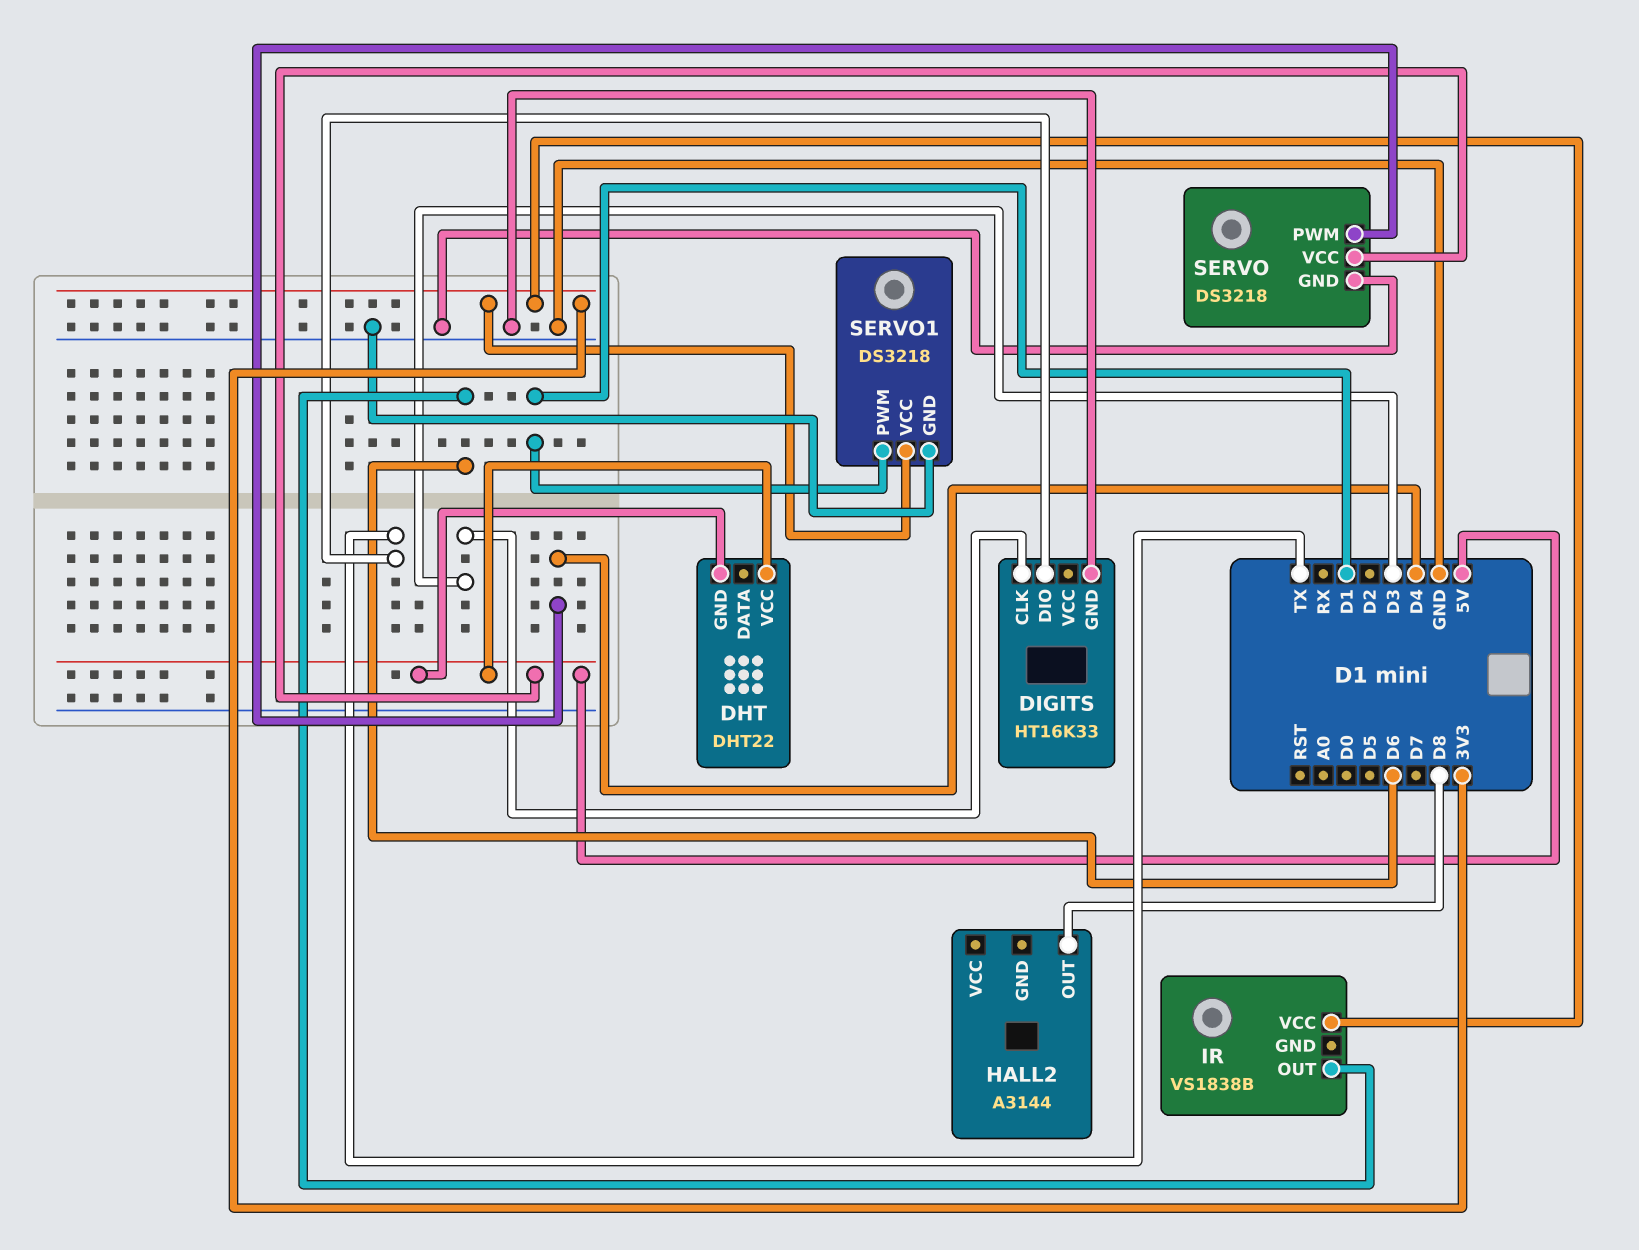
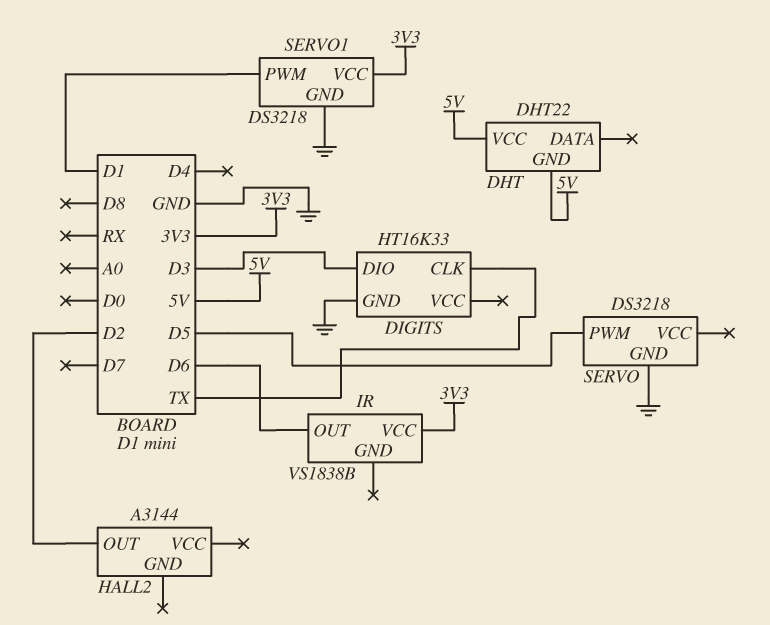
DIGITS pin CLK: D3 -> TX
DIGITS pin DIO: TX -> D3
HALL2 pin OUT: D8 -> D2
SERVO pin PWM: D4 -> D5
SERVO pin VCC: 5V -> none

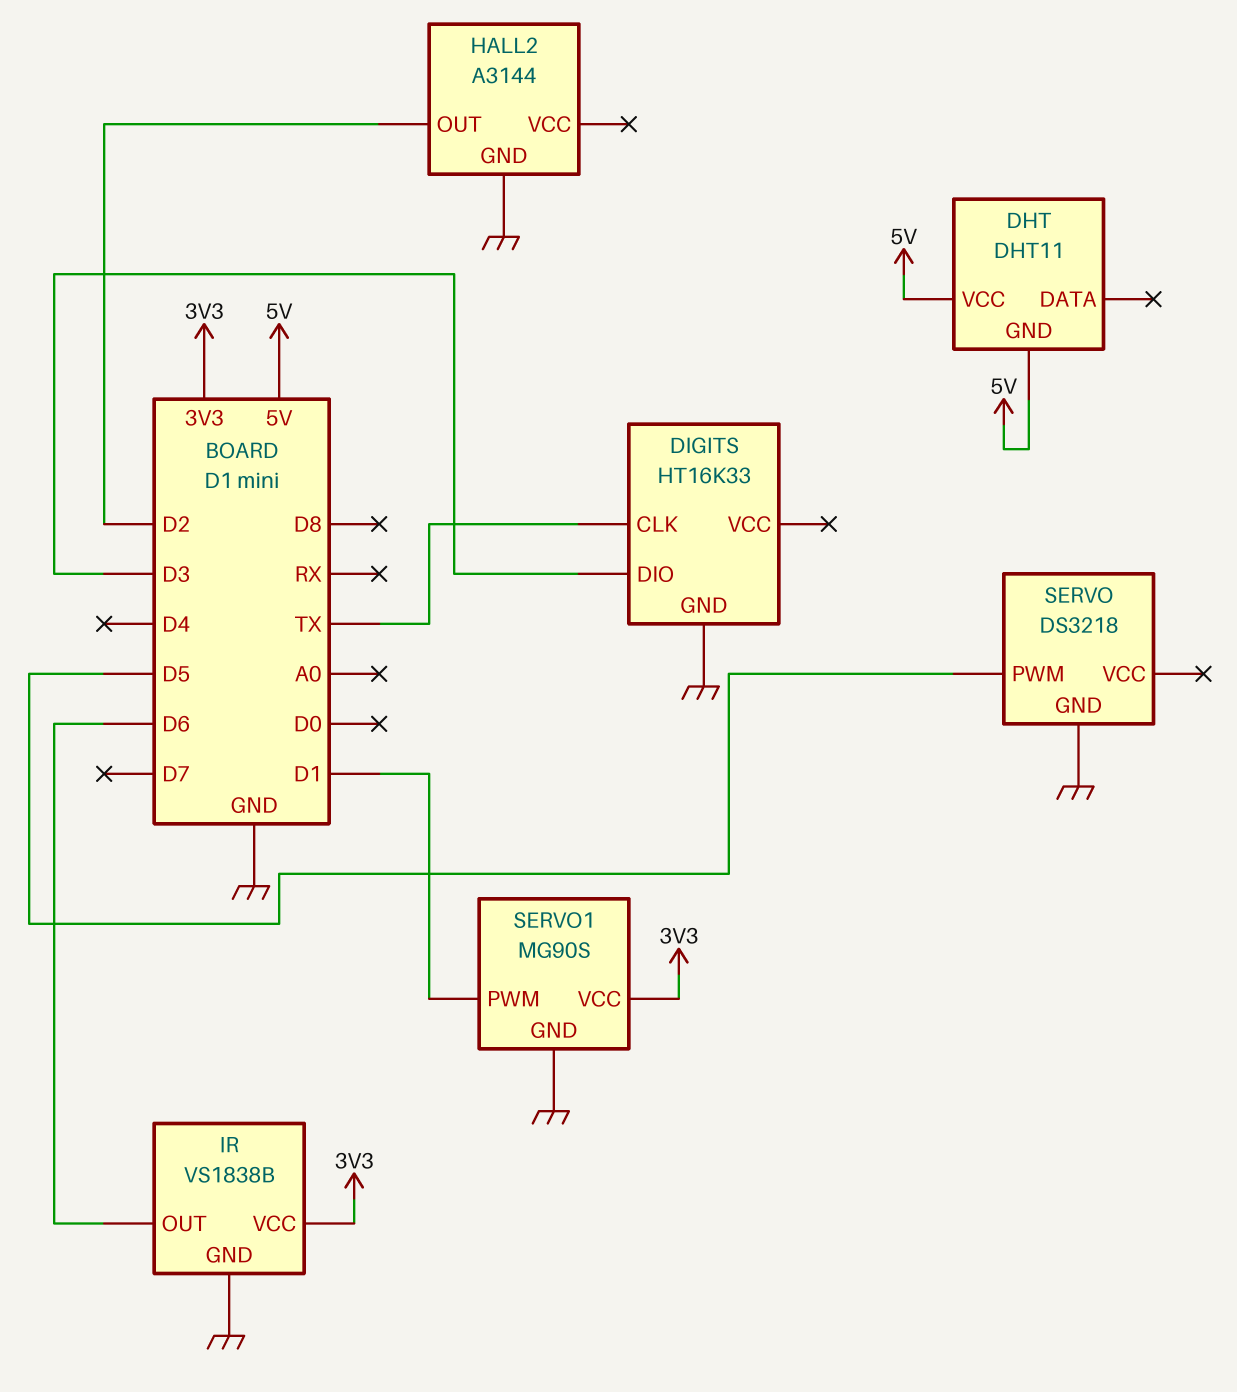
DHT: DHT22 -> DHT11
HALL2 pin GND: none -> GND
IR pin GND: none -> GND
SERVO1: DS3218 -> MG90S

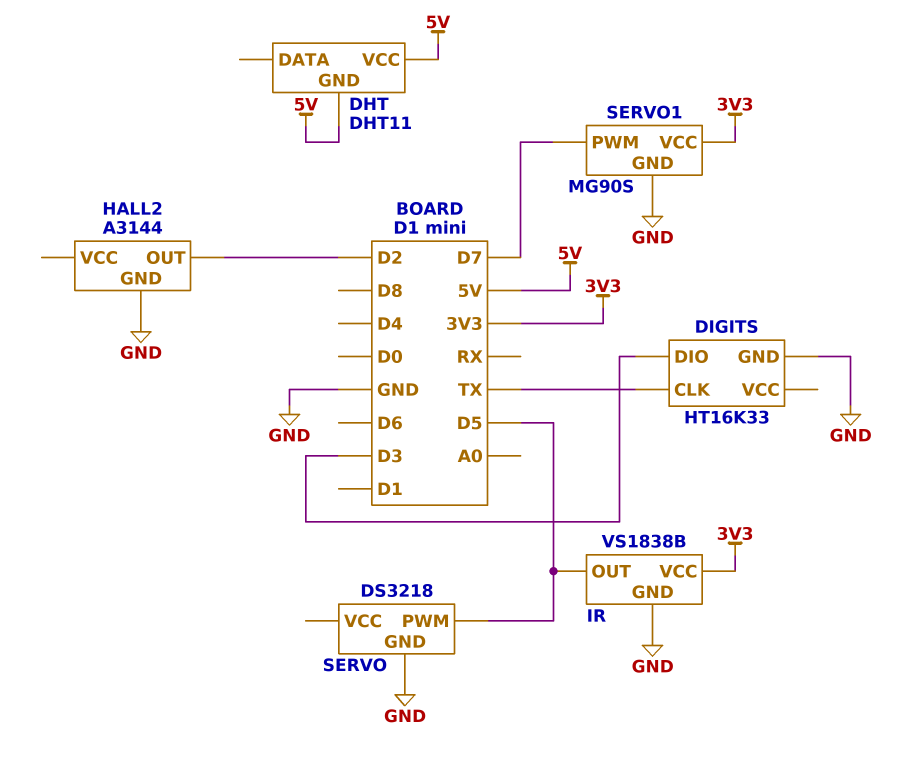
IR pin OUT: D6 -> D5
SERVO1 pin PWM: D1 -> D7

